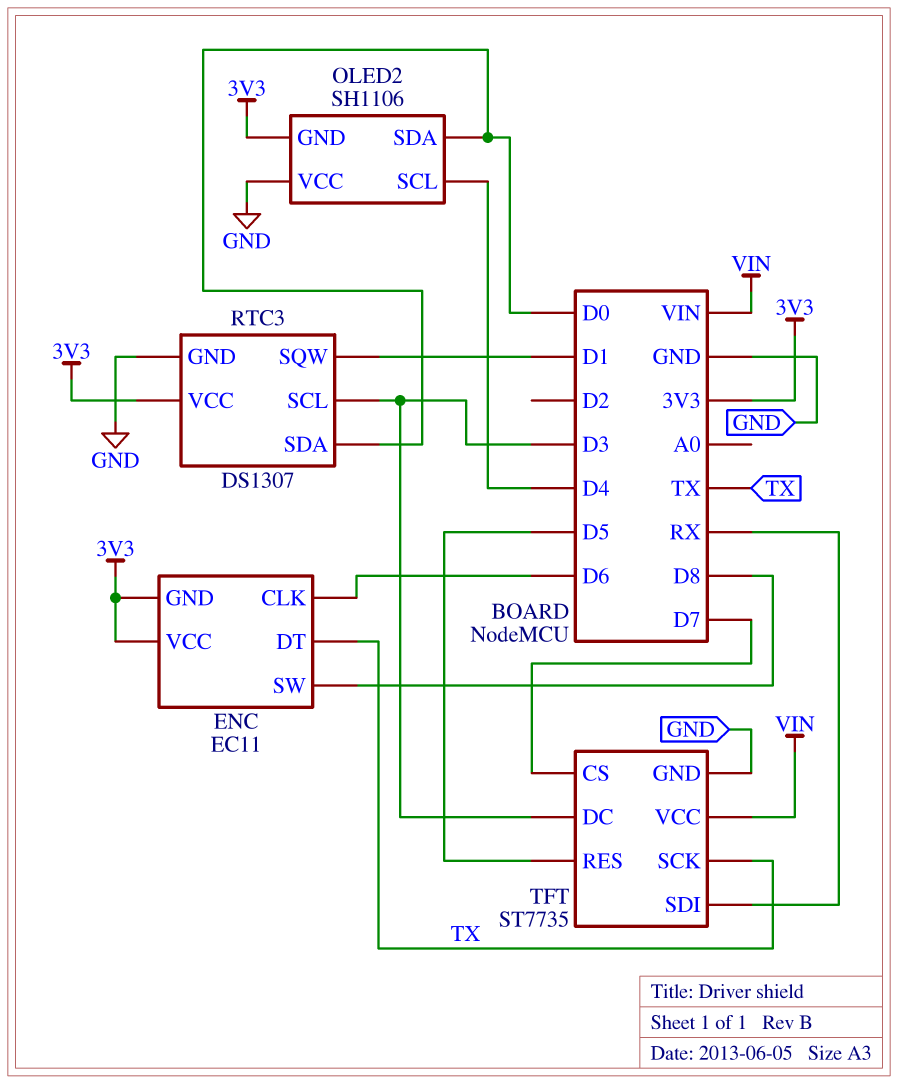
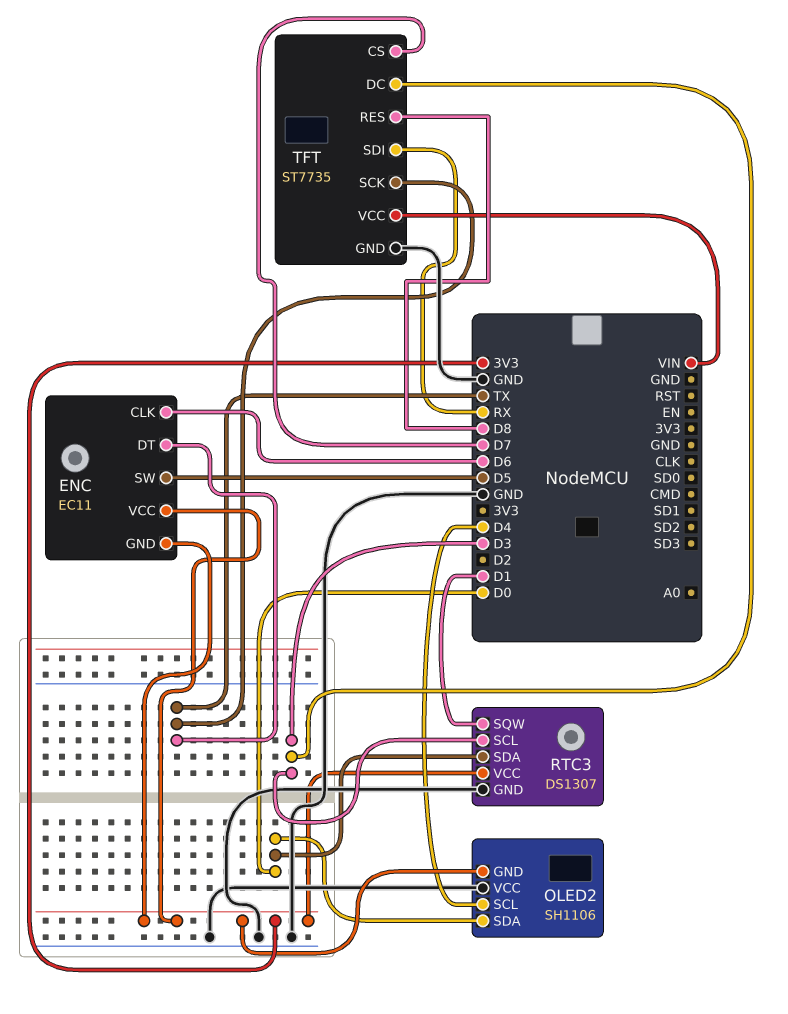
ENC pin SW: D8 -> D5
TFT pin RES: D5 -> D8

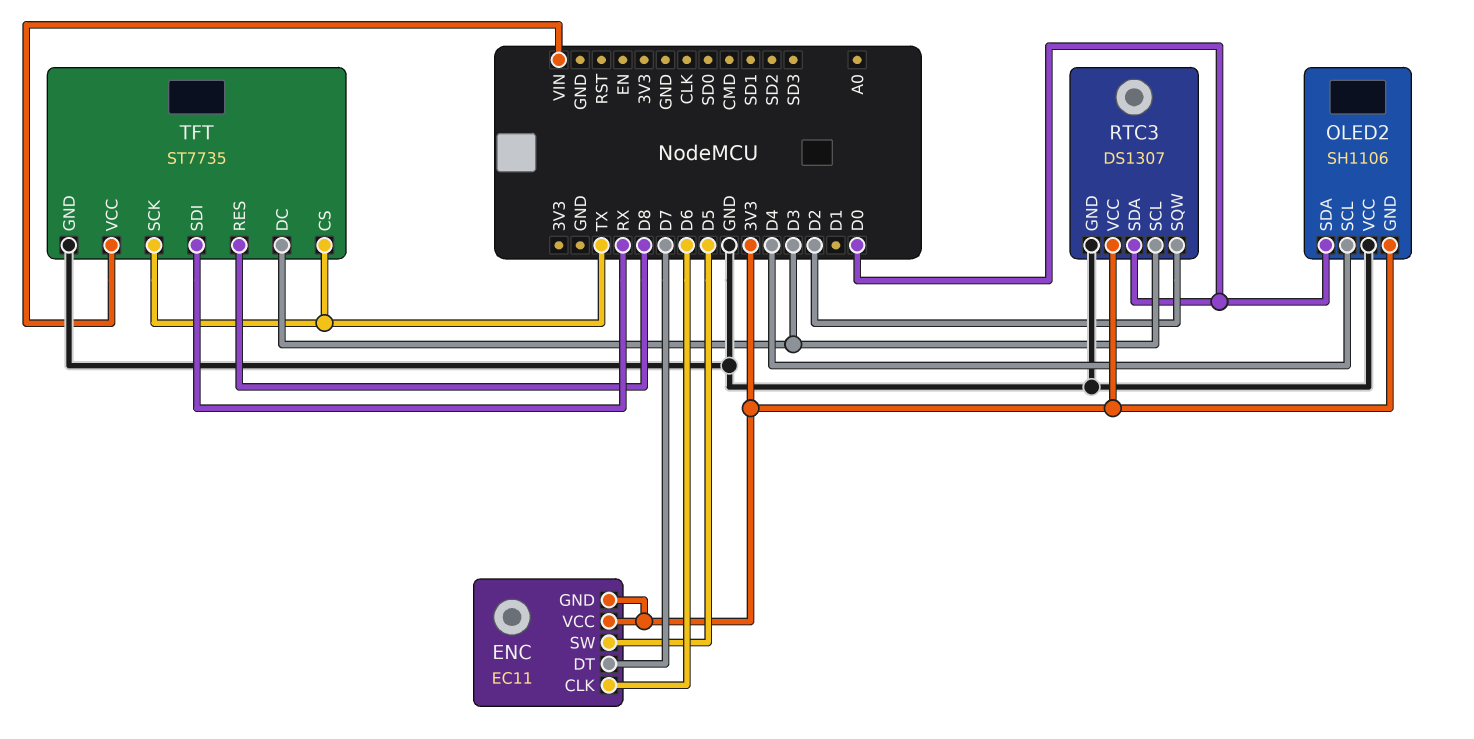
ENC pin DT: TX -> D7
RTC3 pin SQW: D1 -> D2
TFT pin CS: D7 -> TX

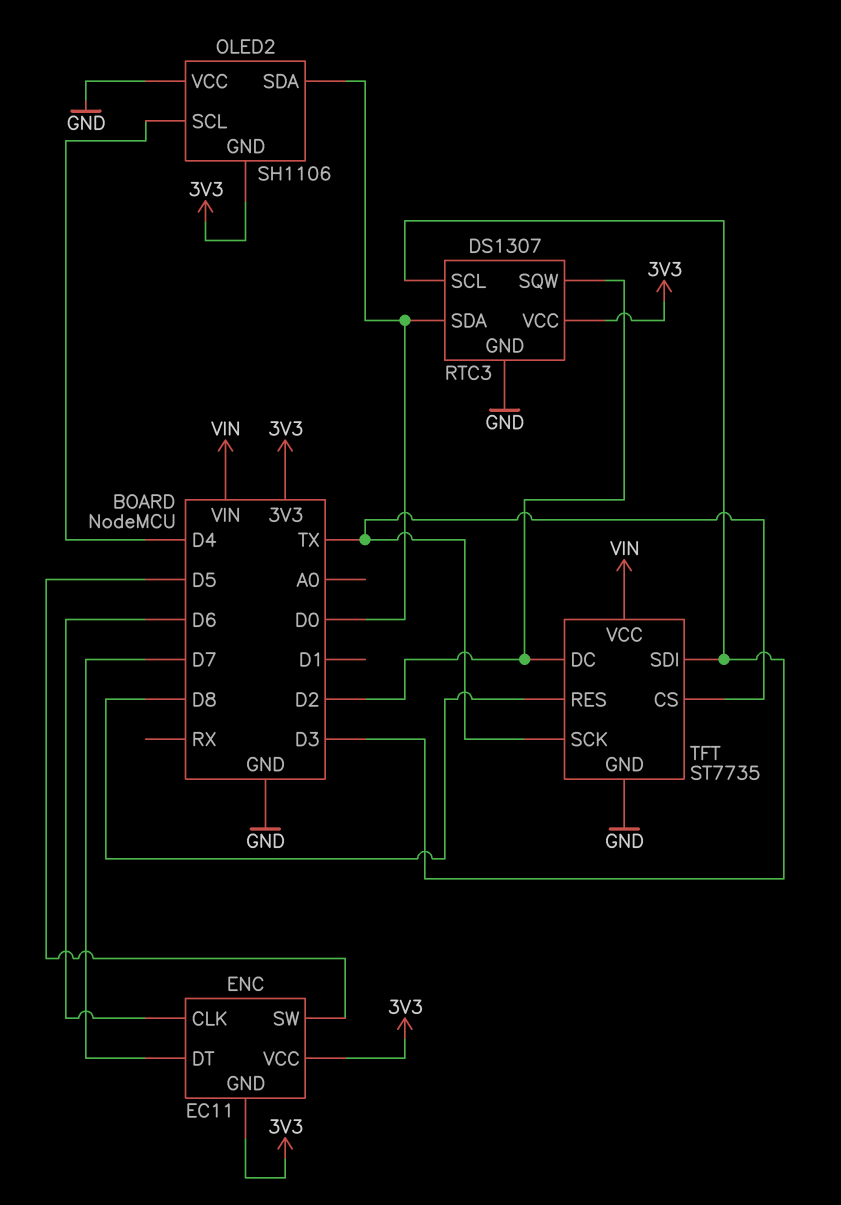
TFT pin DC: D3 -> D2
TFT pin SDI: RX -> D3

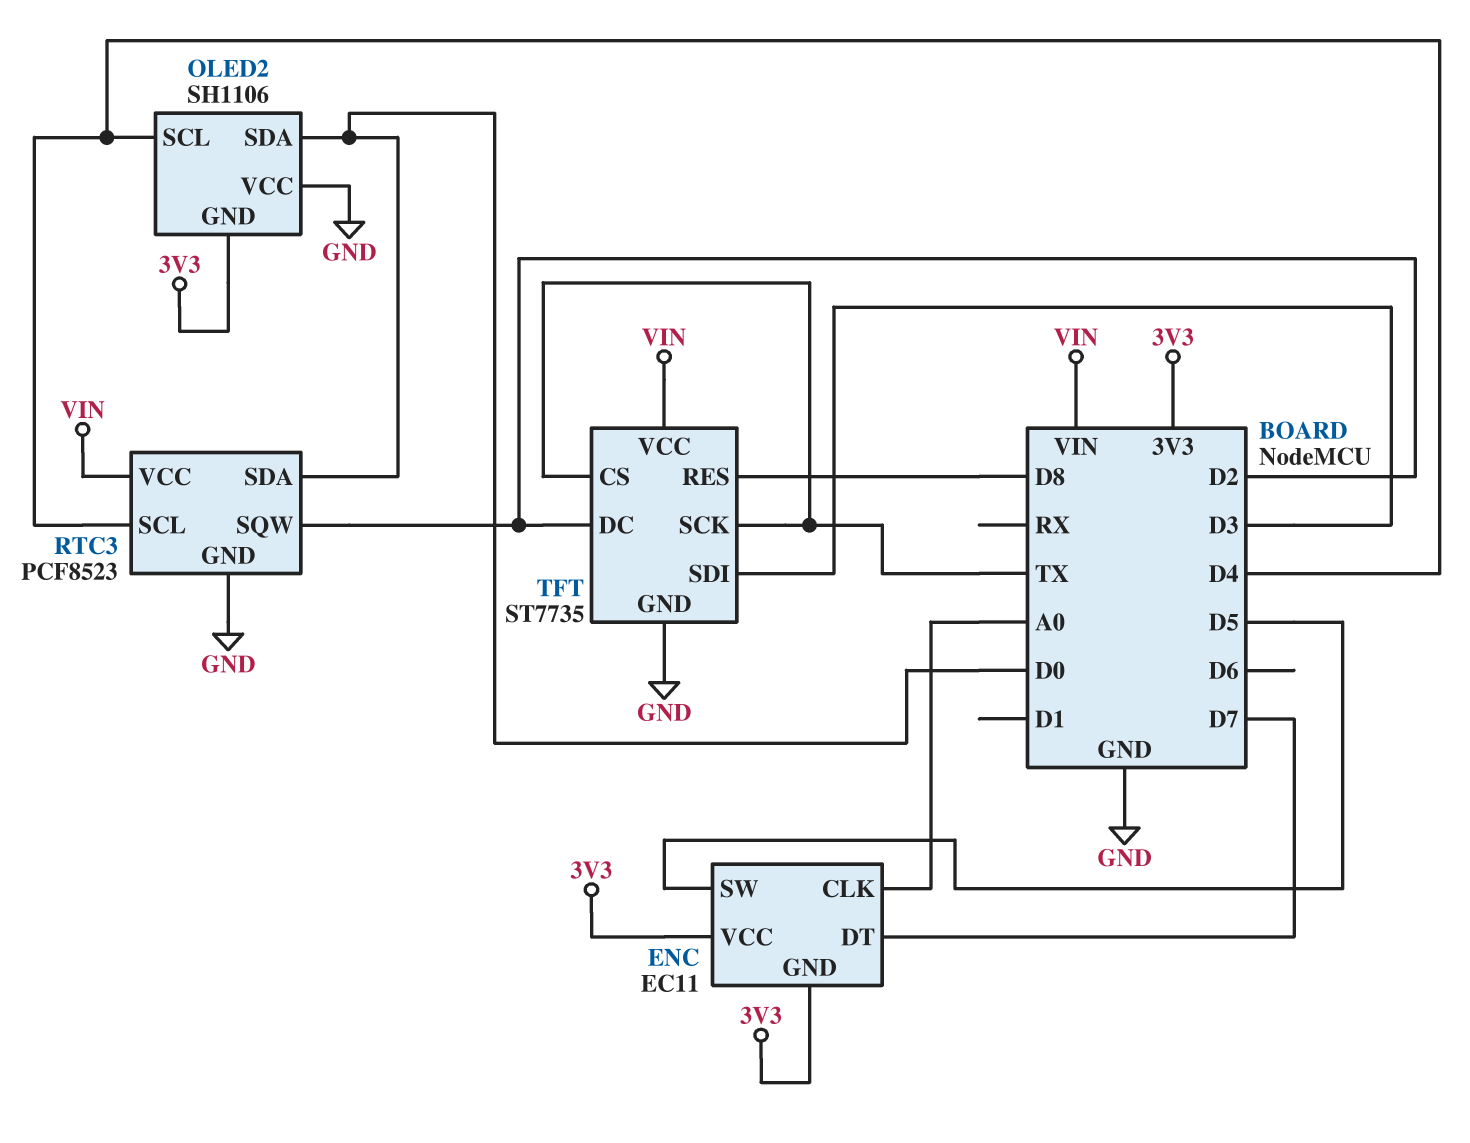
ENC pin CLK: D6 -> A0
RTC3: DS1307 -> PCF8523
RTC3 pin SCL: D3 -> D4
RTC3 pin VCC: 3V3 -> VIN

